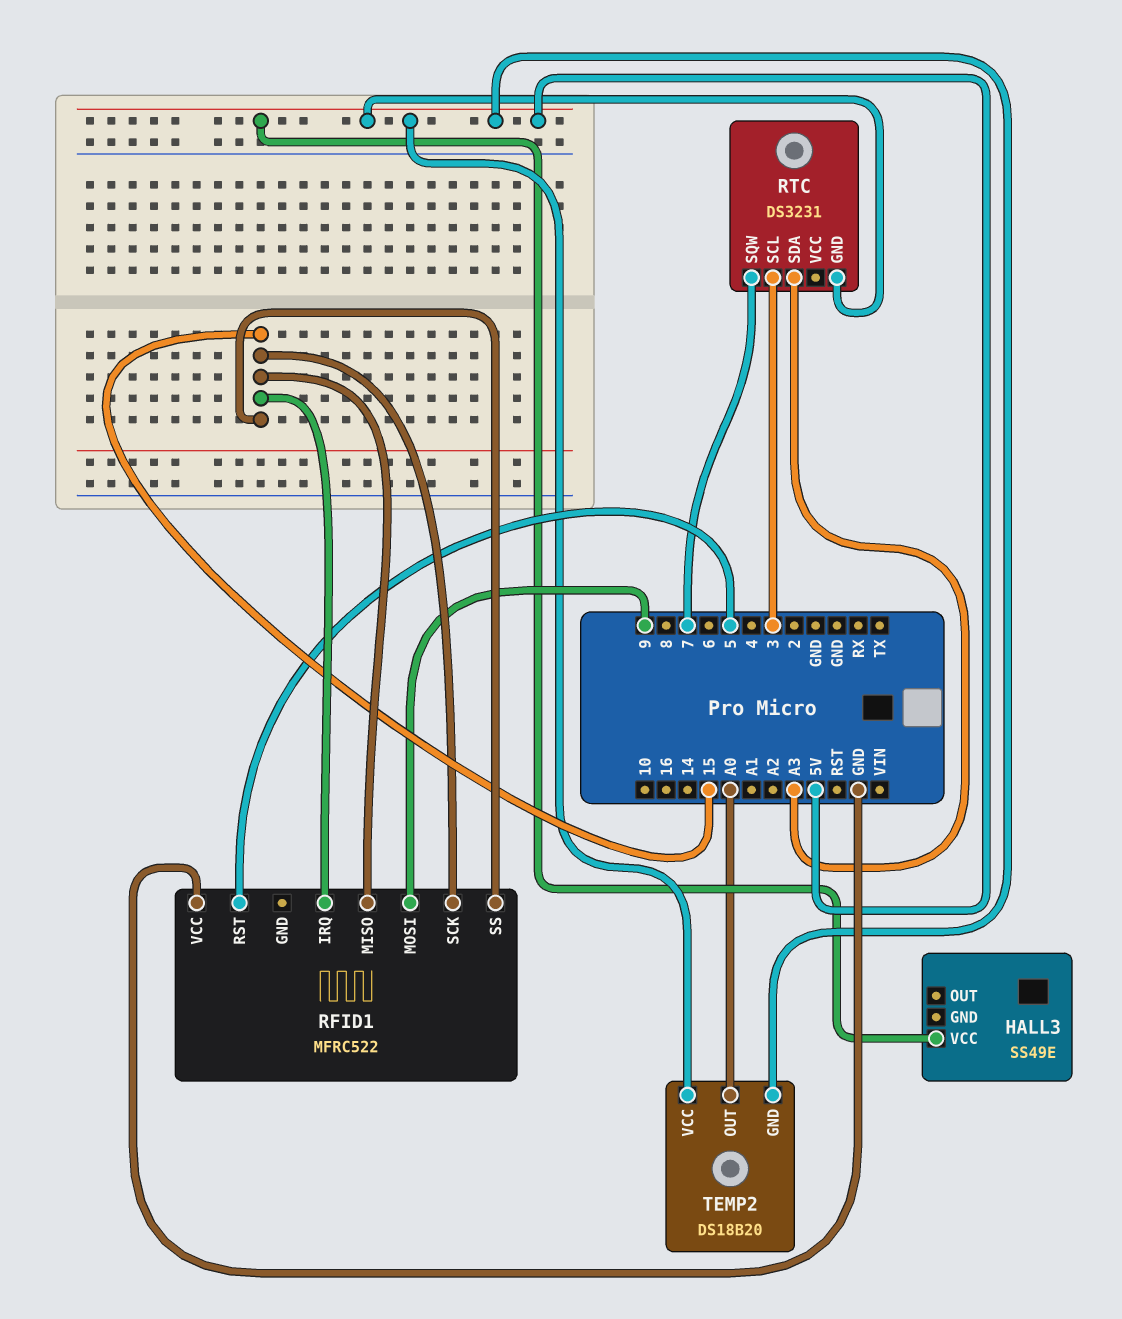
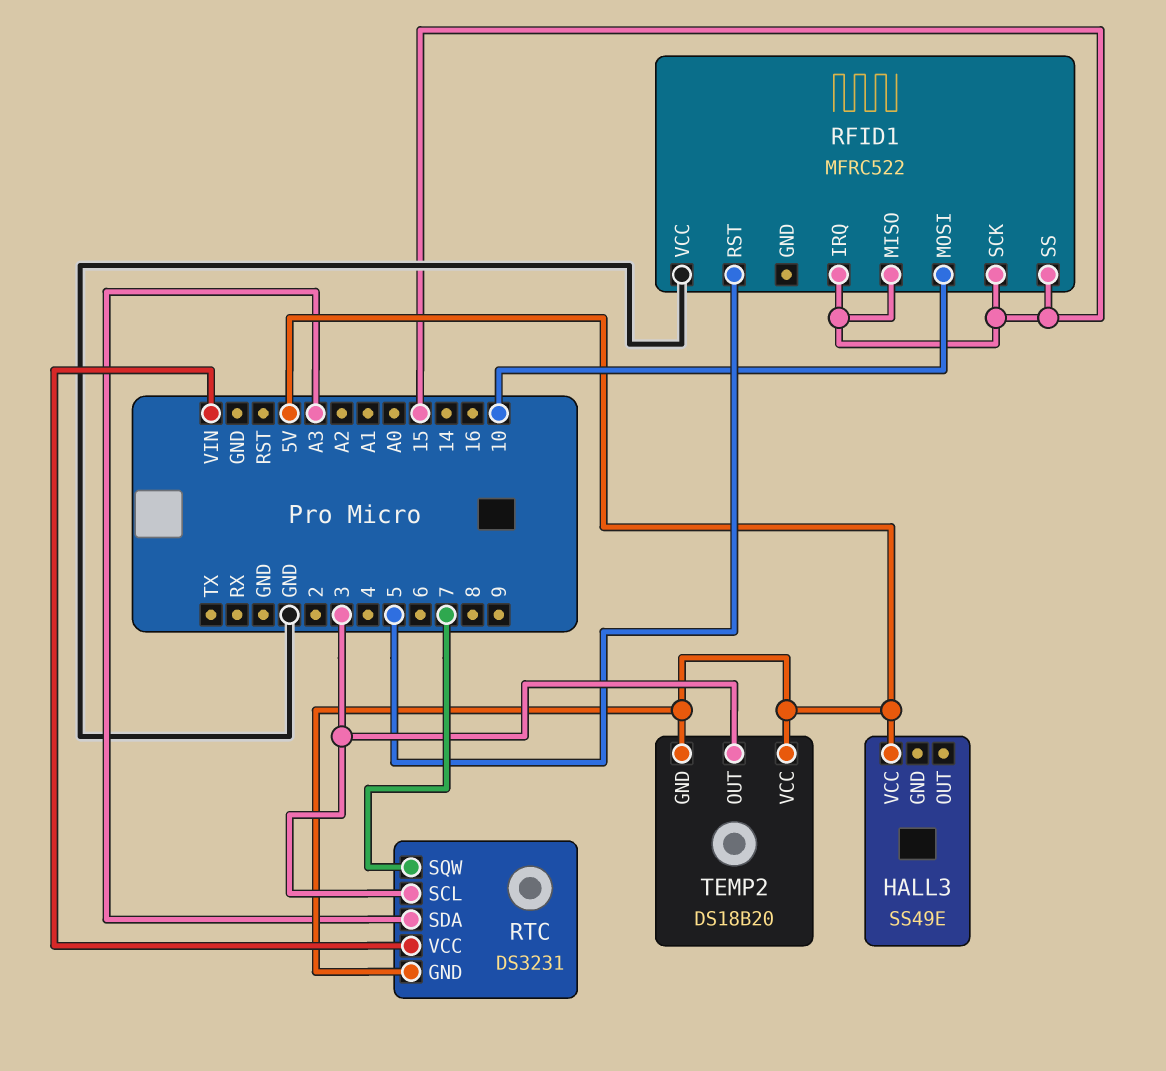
RFID1 pin MOSI: 9 -> 10
RTC pin VCC: none -> VIN
TEMP2 pin OUT: A0 -> 3

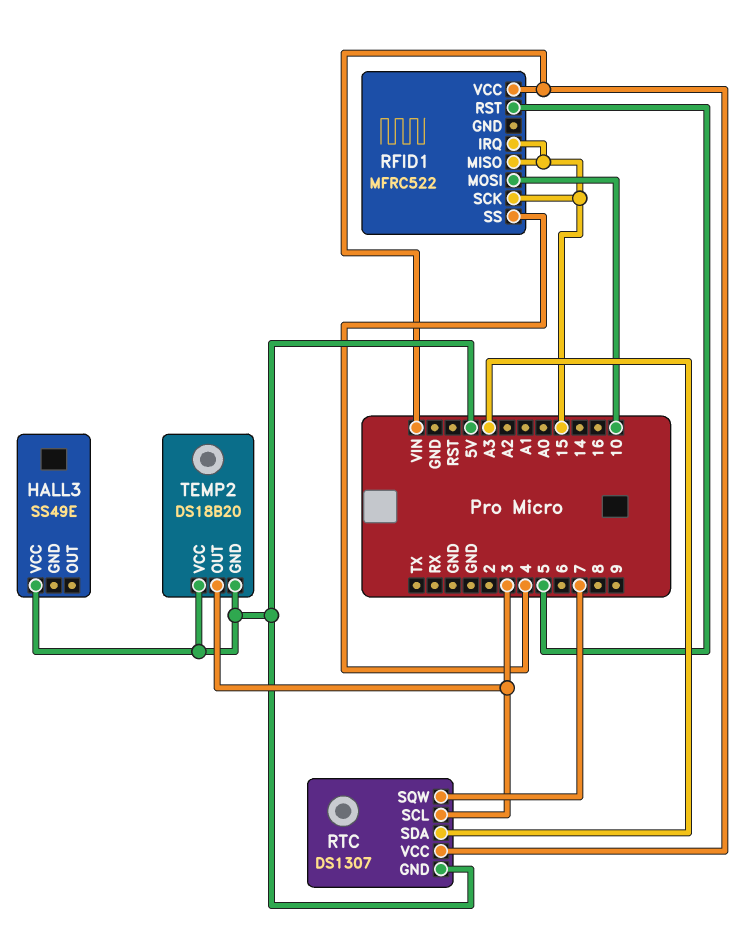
RFID1 pin SS: 15 -> 4
RFID1 pin VCC: GND -> VIN
RTC: DS3231 -> DS1307

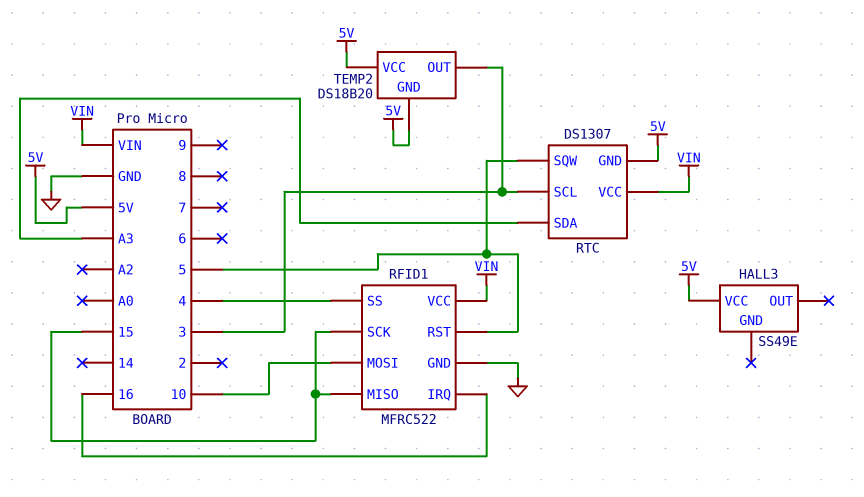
RFID1 pin GND: none -> GND
RFID1 pin IRQ: 15 -> 16
RTC pin SQW: 7 -> 5

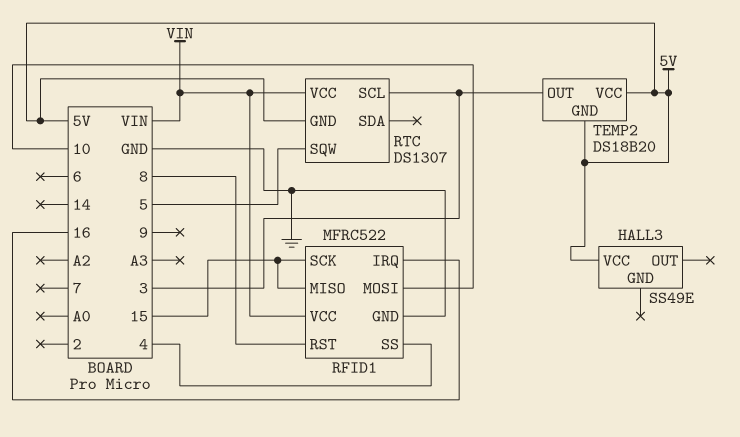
RFID1 pin RST: 5 -> 8
RTC pin SDA: A3 -> none

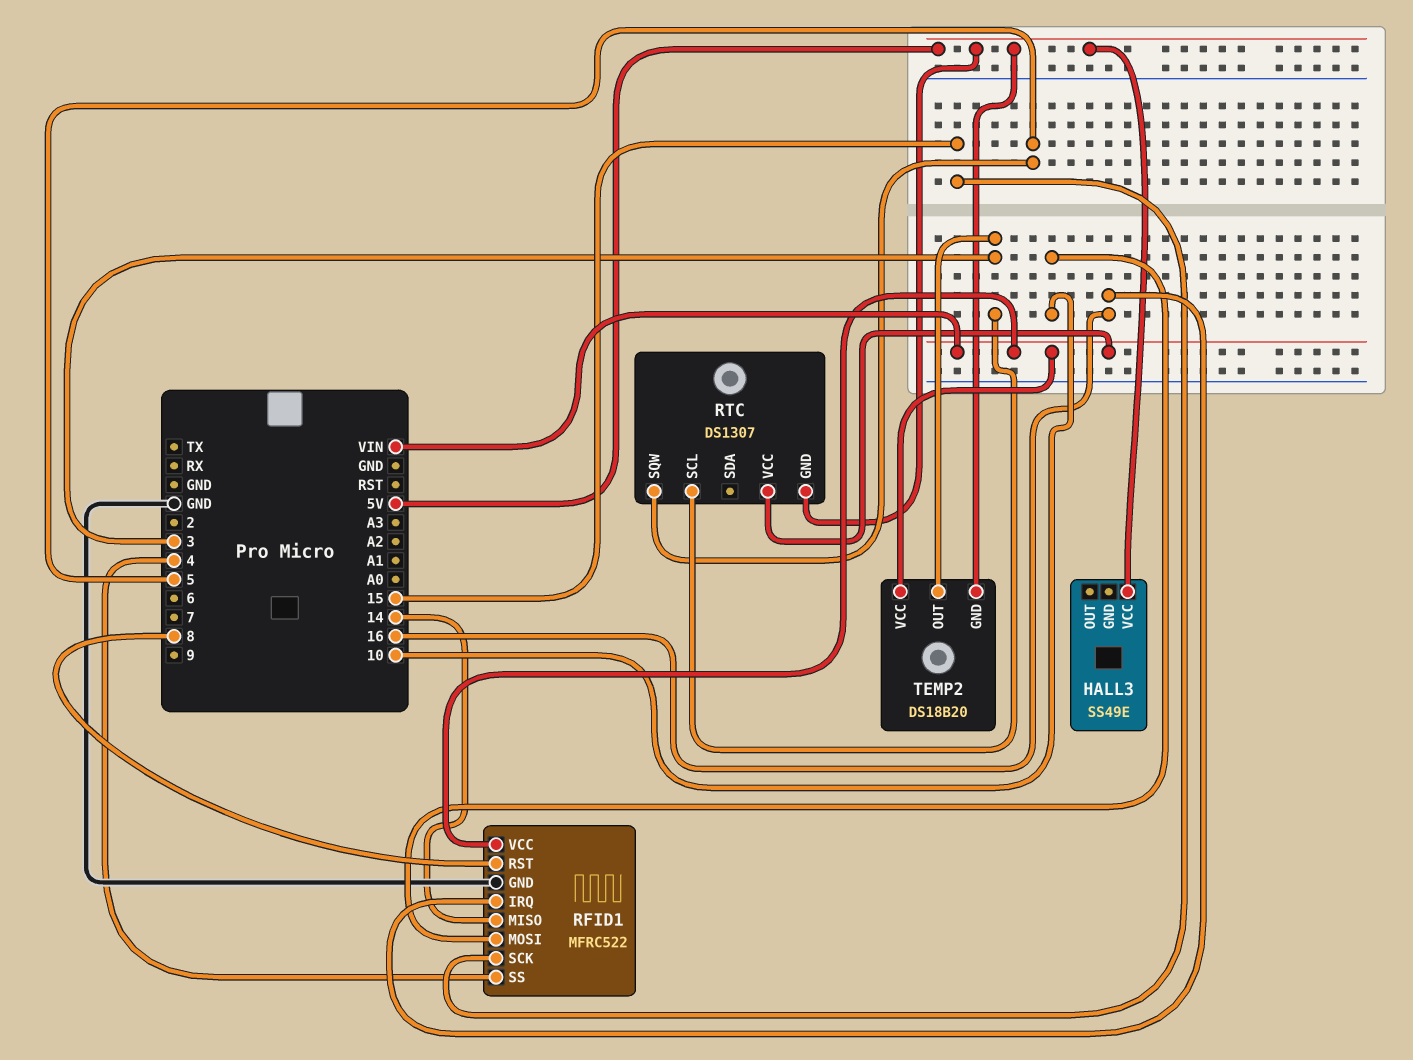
RFID1 pin MISO: 15 -> 14
TEMP2 pin VCC: 5V -> VIN

